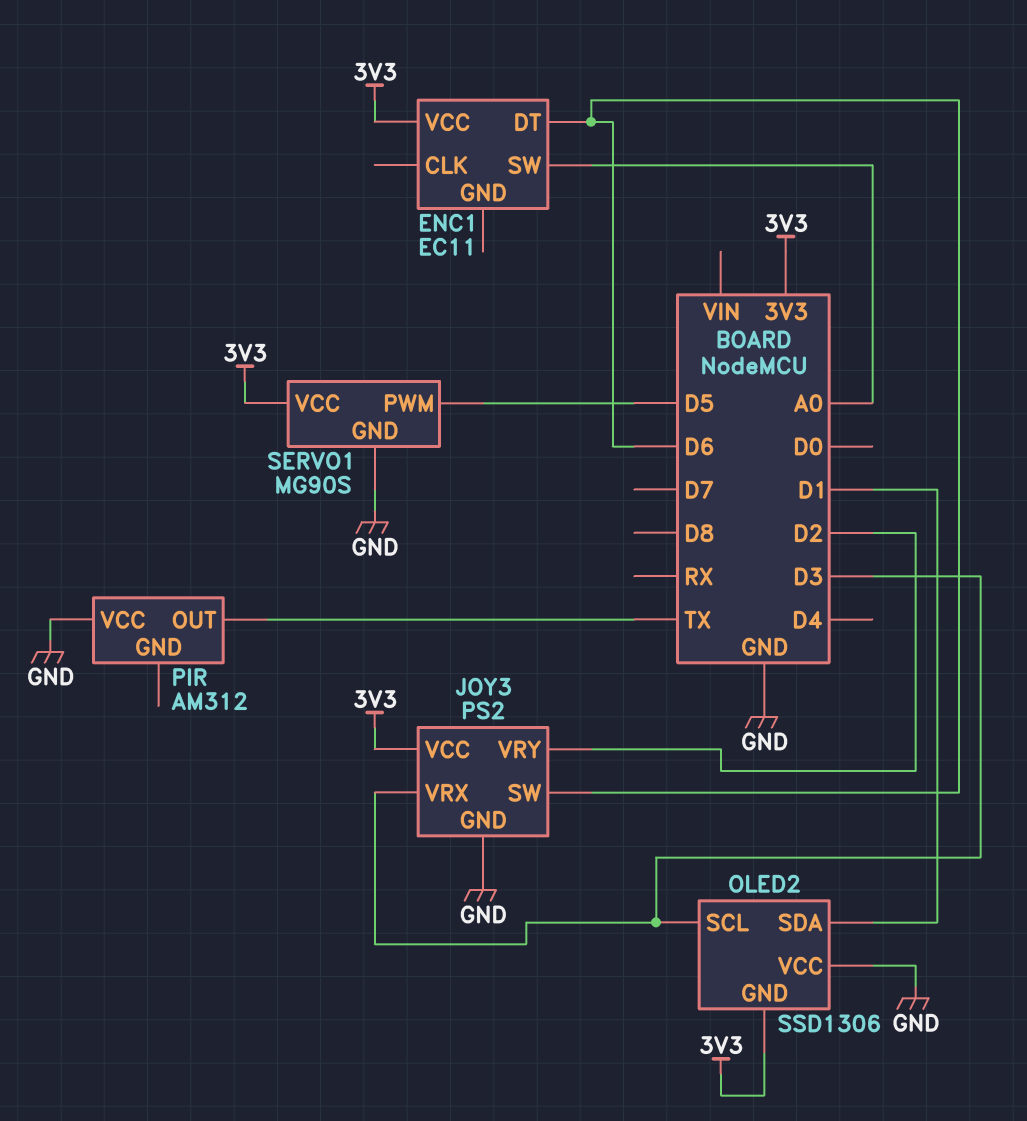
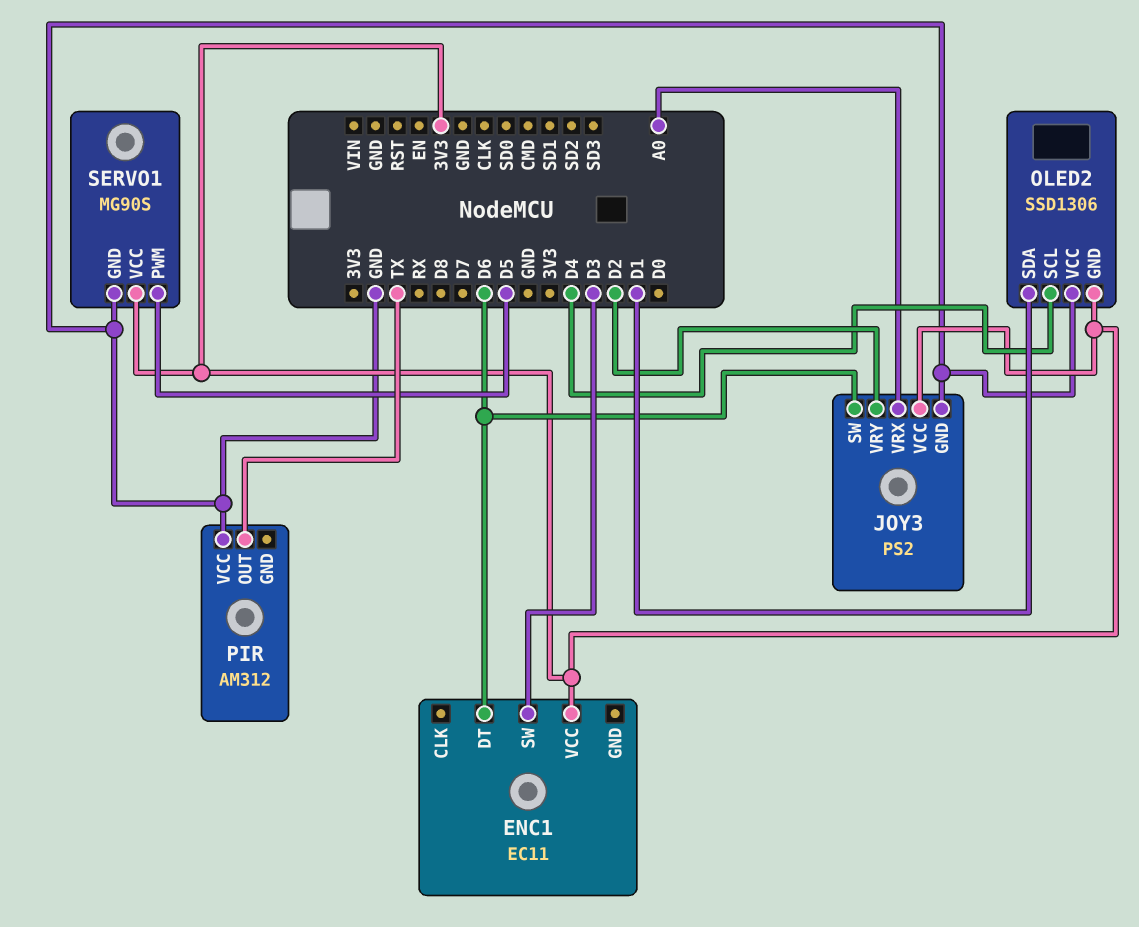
ENC1 pin SW: A0 -> D3
JOY3 pin VRX: D3 -> A0
OLED2 pin SCL: D3 -> D4

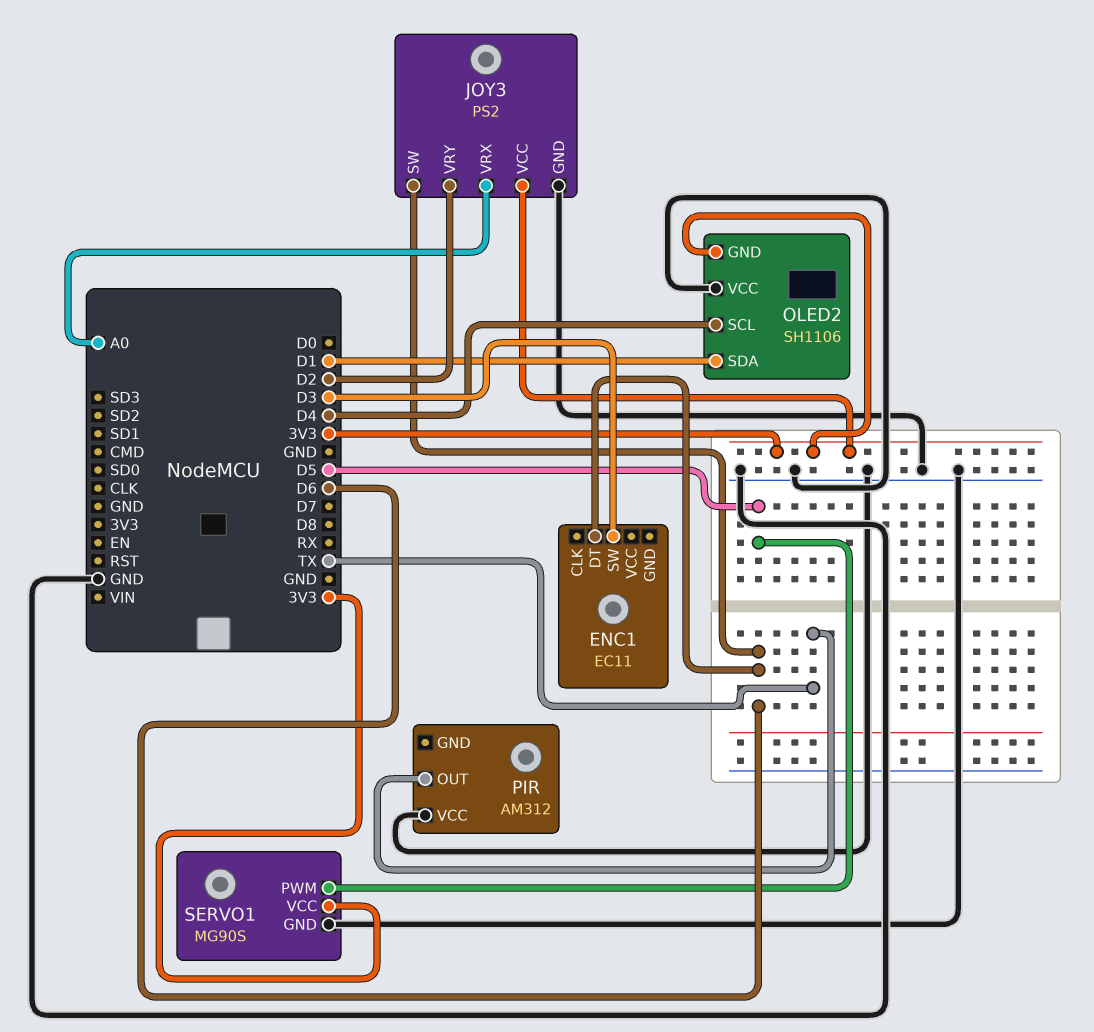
ENC1 pin VCC: 3V3 -> none
OLED2: SSD1306 -> SH1106

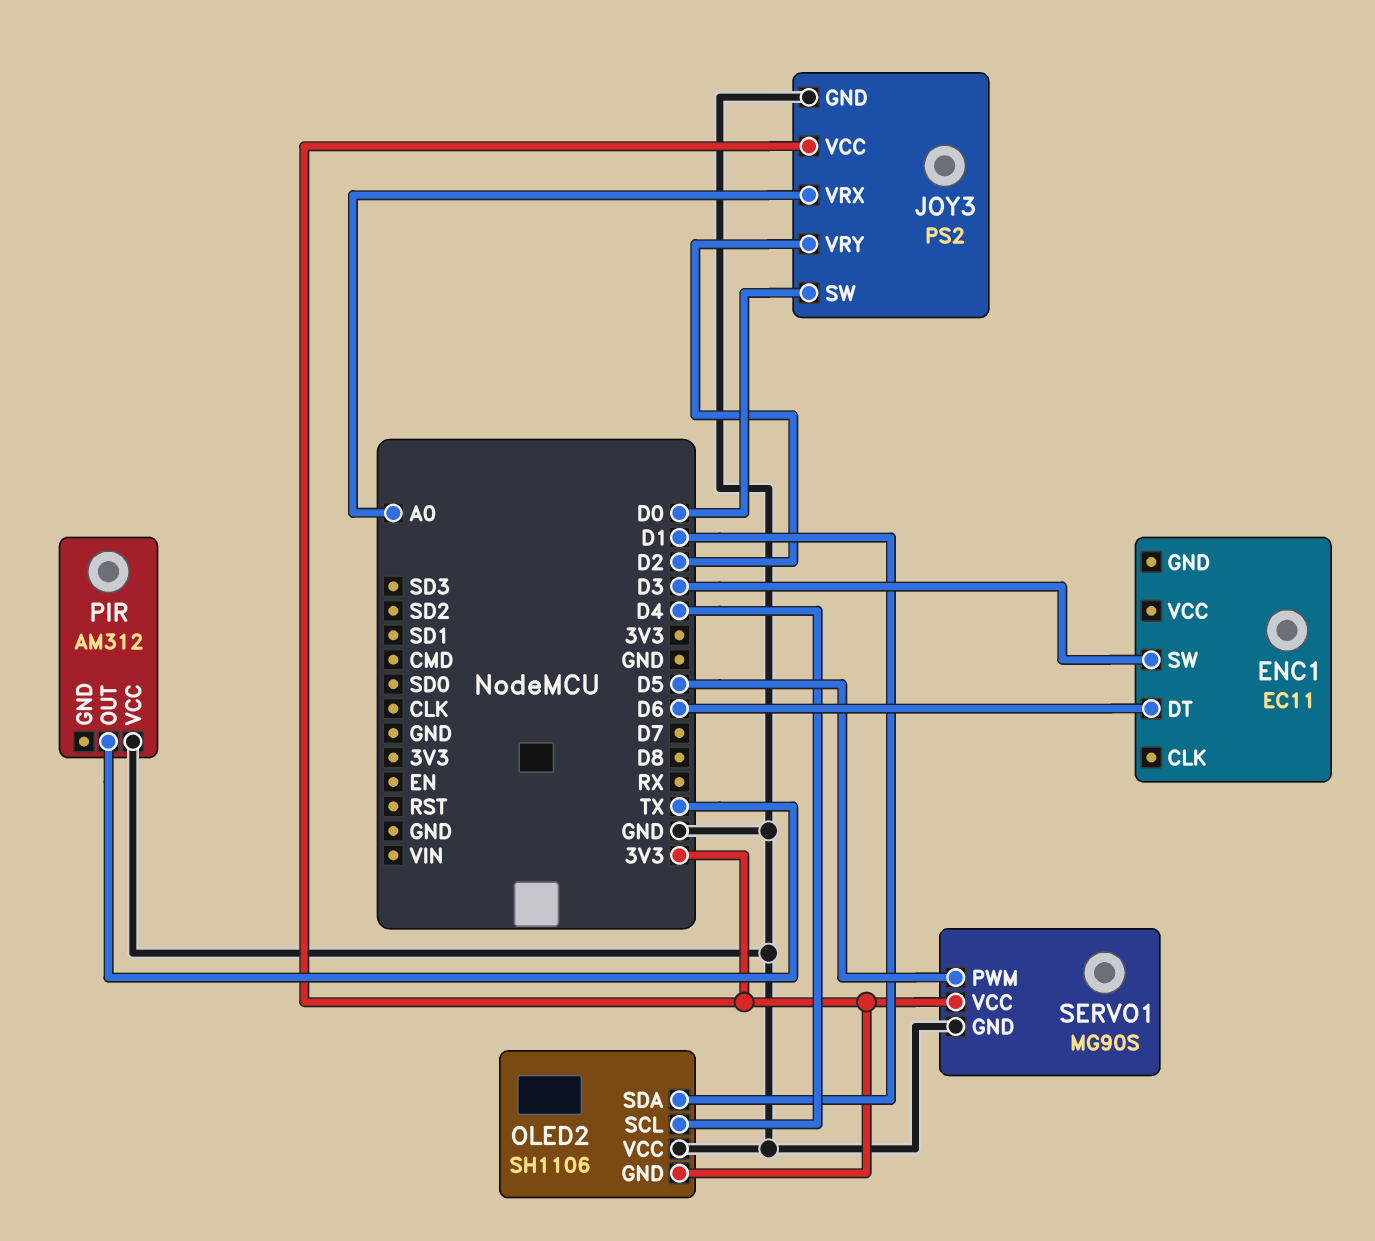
JOY3 pin SW: D6 -> D0

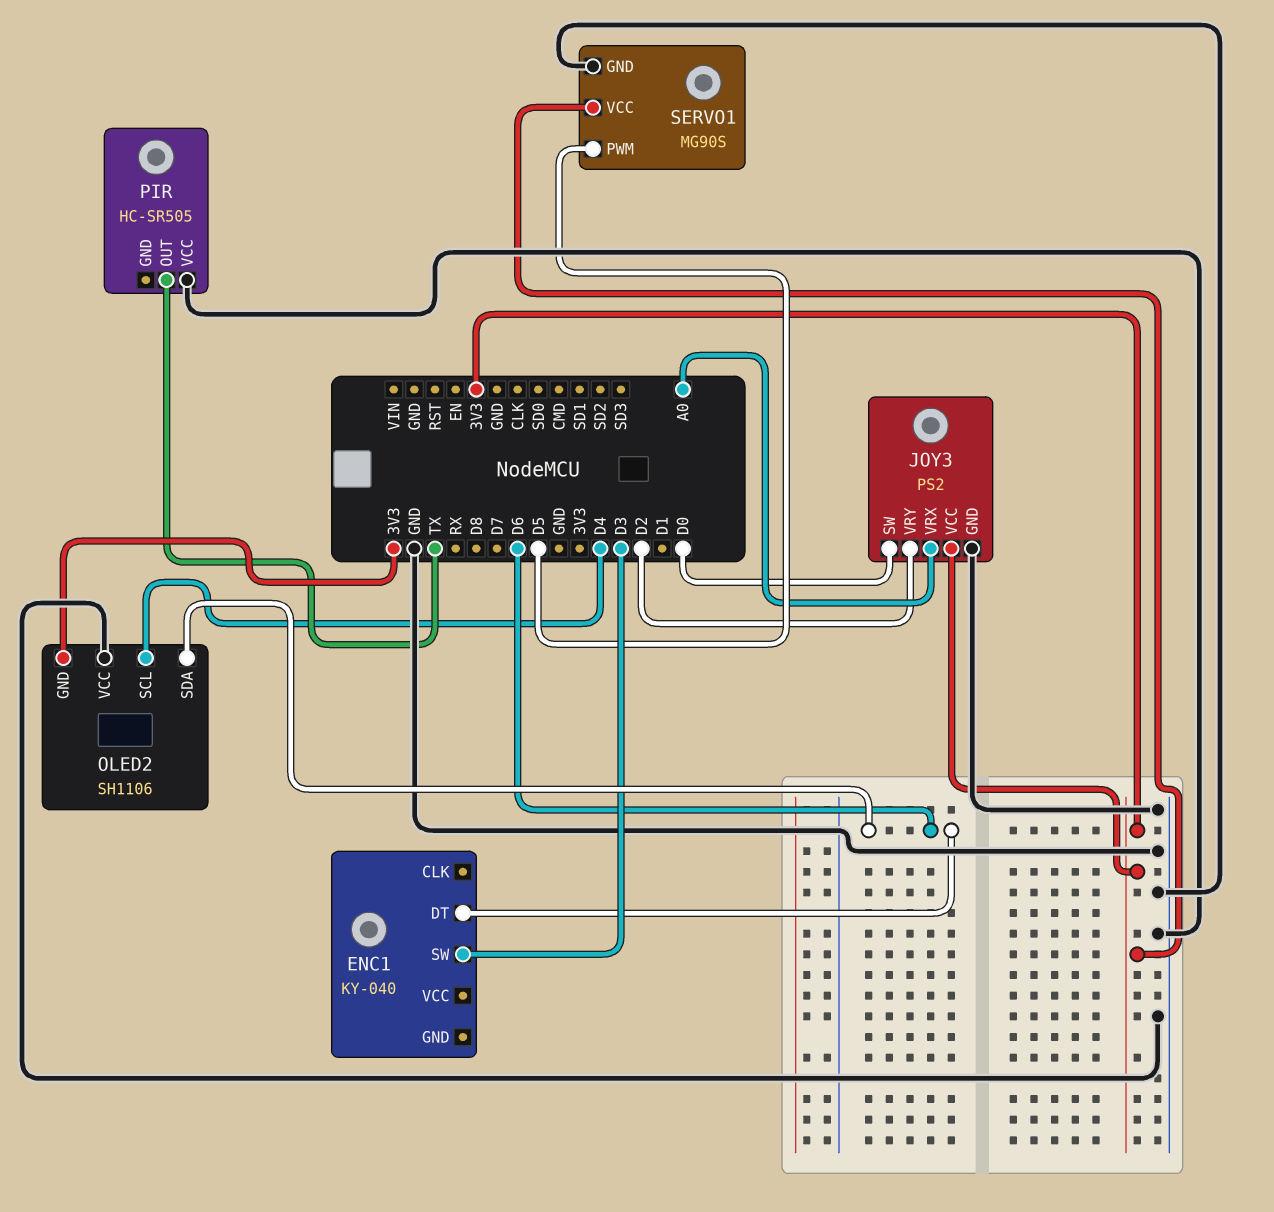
ENC1: EC11 -> KY-040
OLED2 pin SDA: D1 -> D6
PIR: AM312 -> HC-SR505

